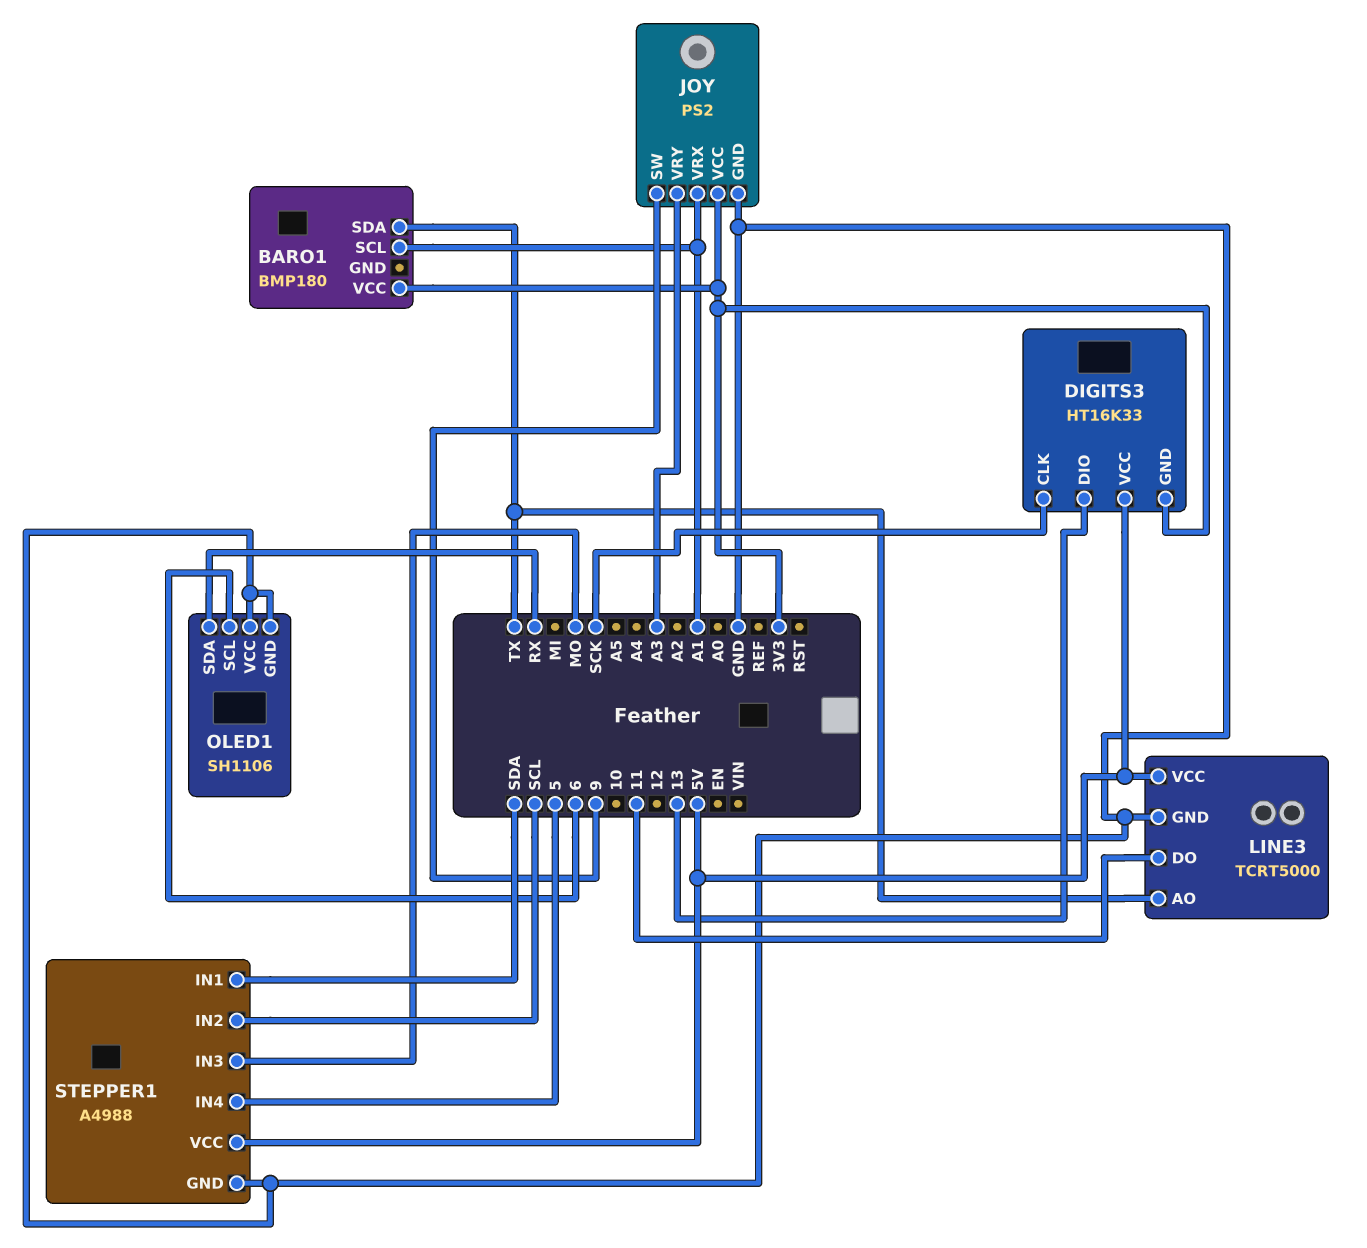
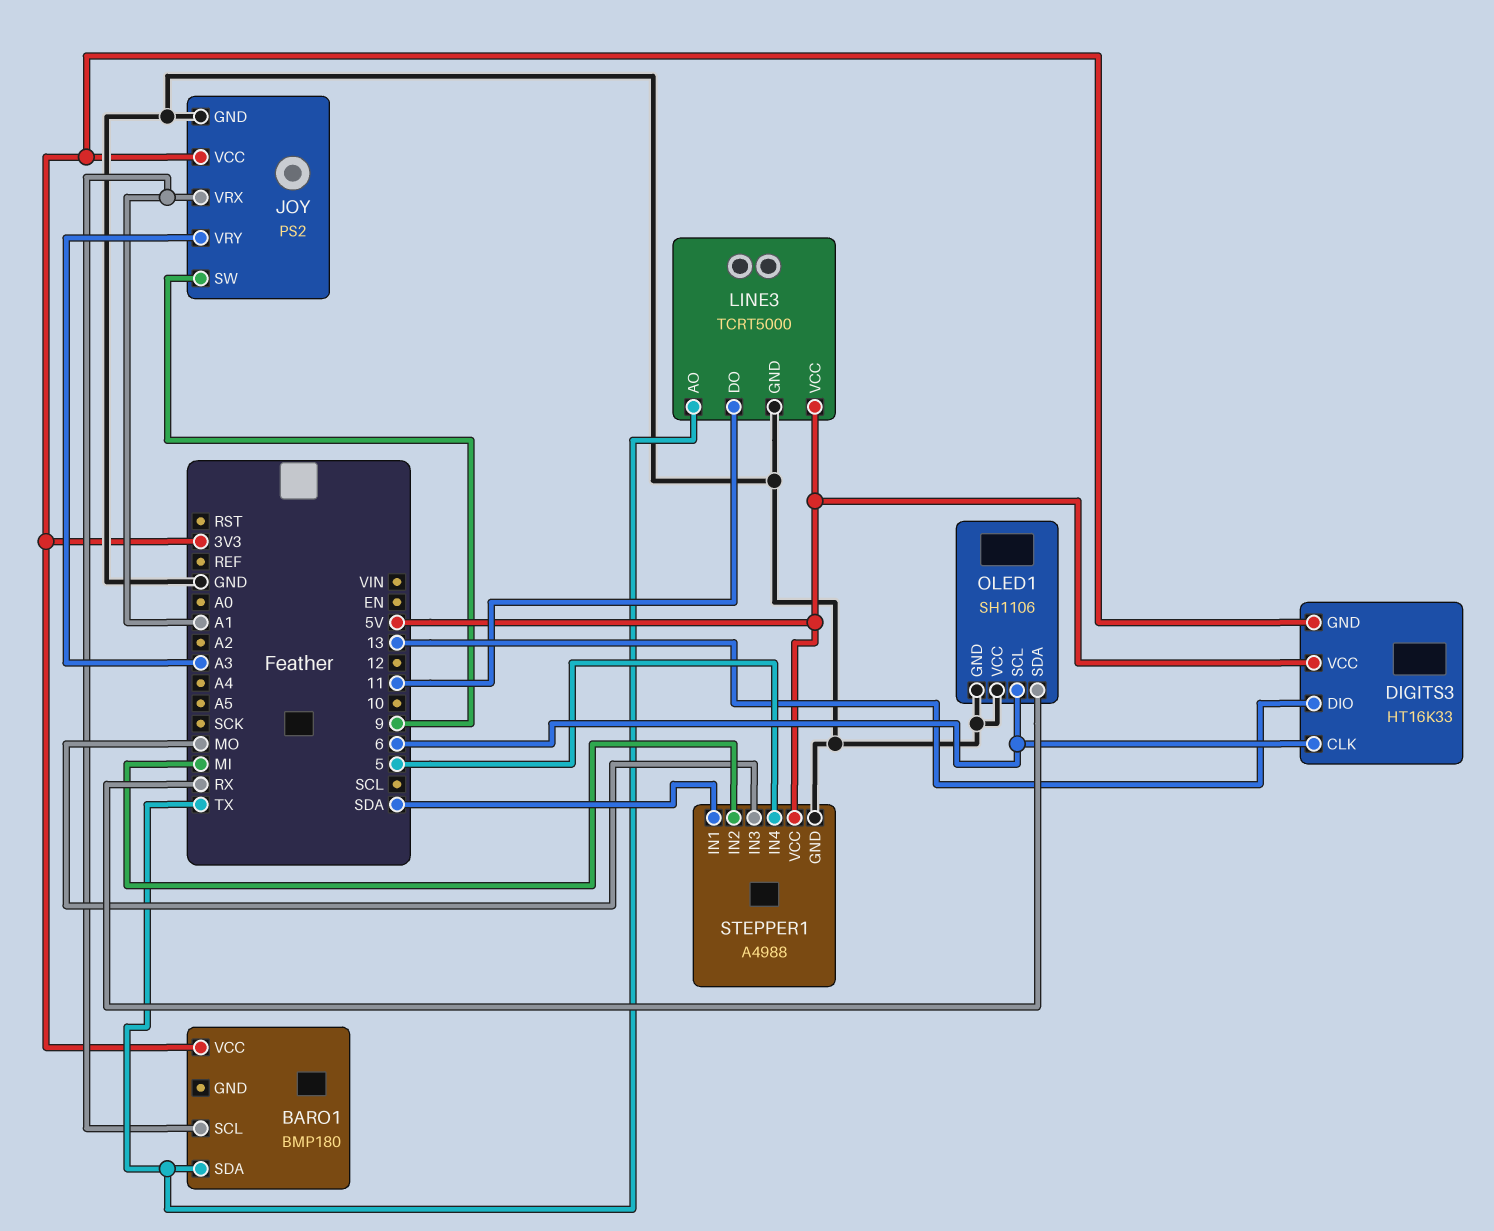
DIGITS3 pin CLK: SCK -> 6
STEPPER1 pin IN2: SCL -> MI

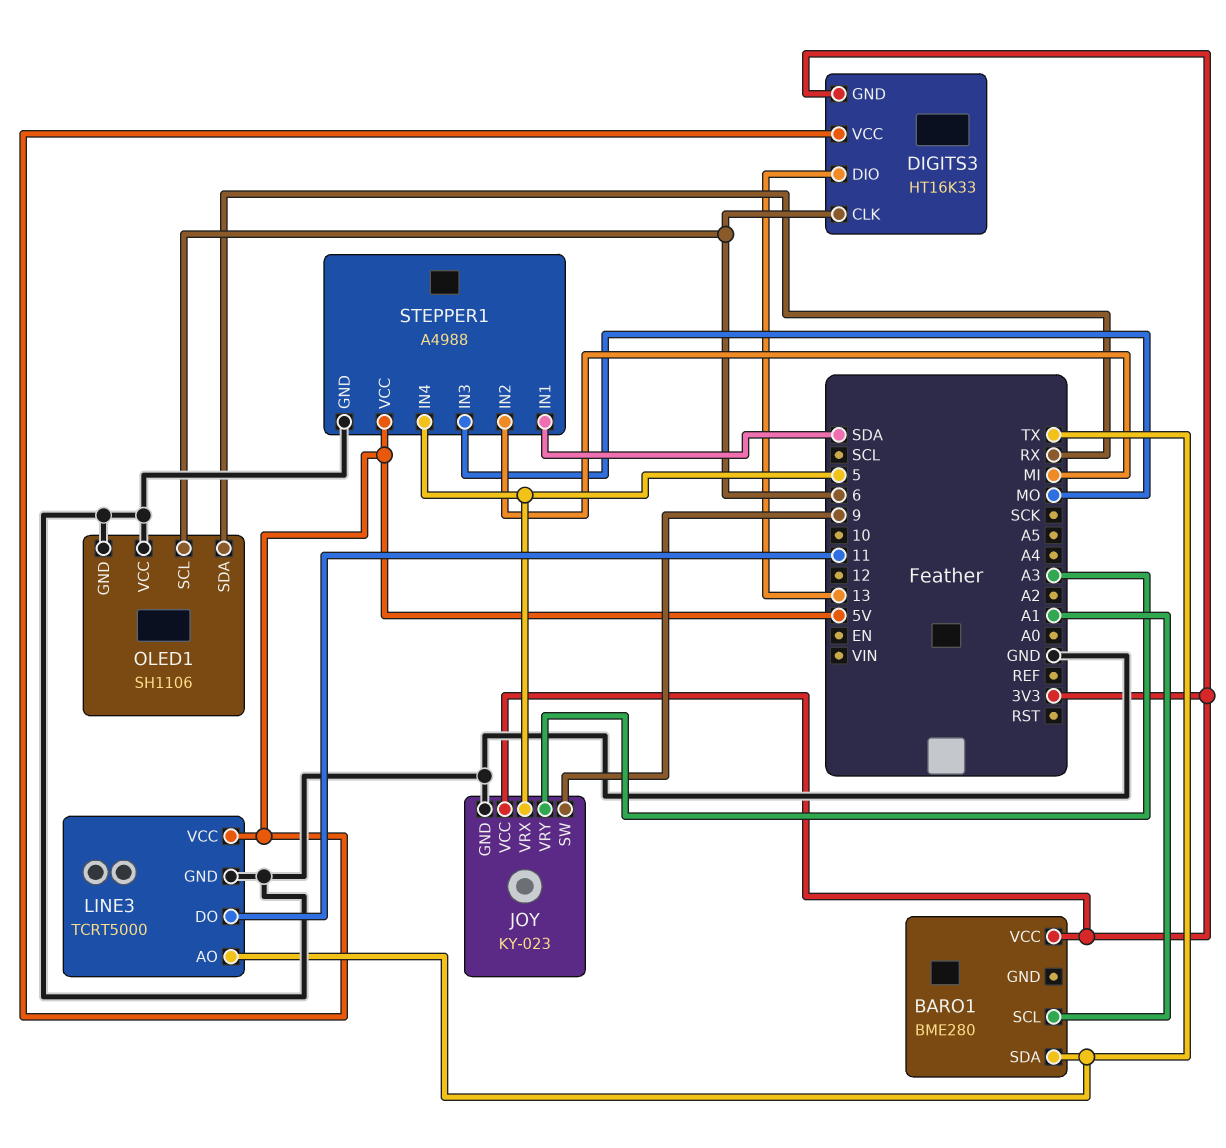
BARO1: BMP180 -> BME280
JOY: PS2 -> KY-023
JOY pin VRX: A1 -> 5

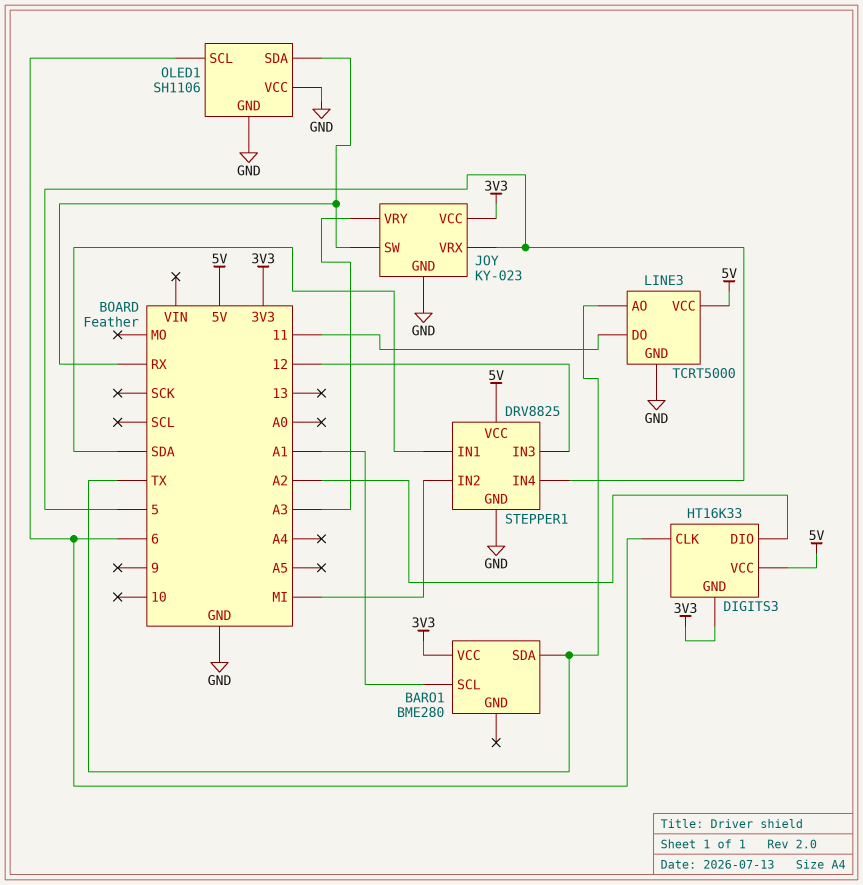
DIGITS3 pin DIO: 13 -> A2
JOY pin SW: 9 -> RX
STEPPER1: A4988 -> DRV8825
STEPPER1 pin IN3: MO -> 12

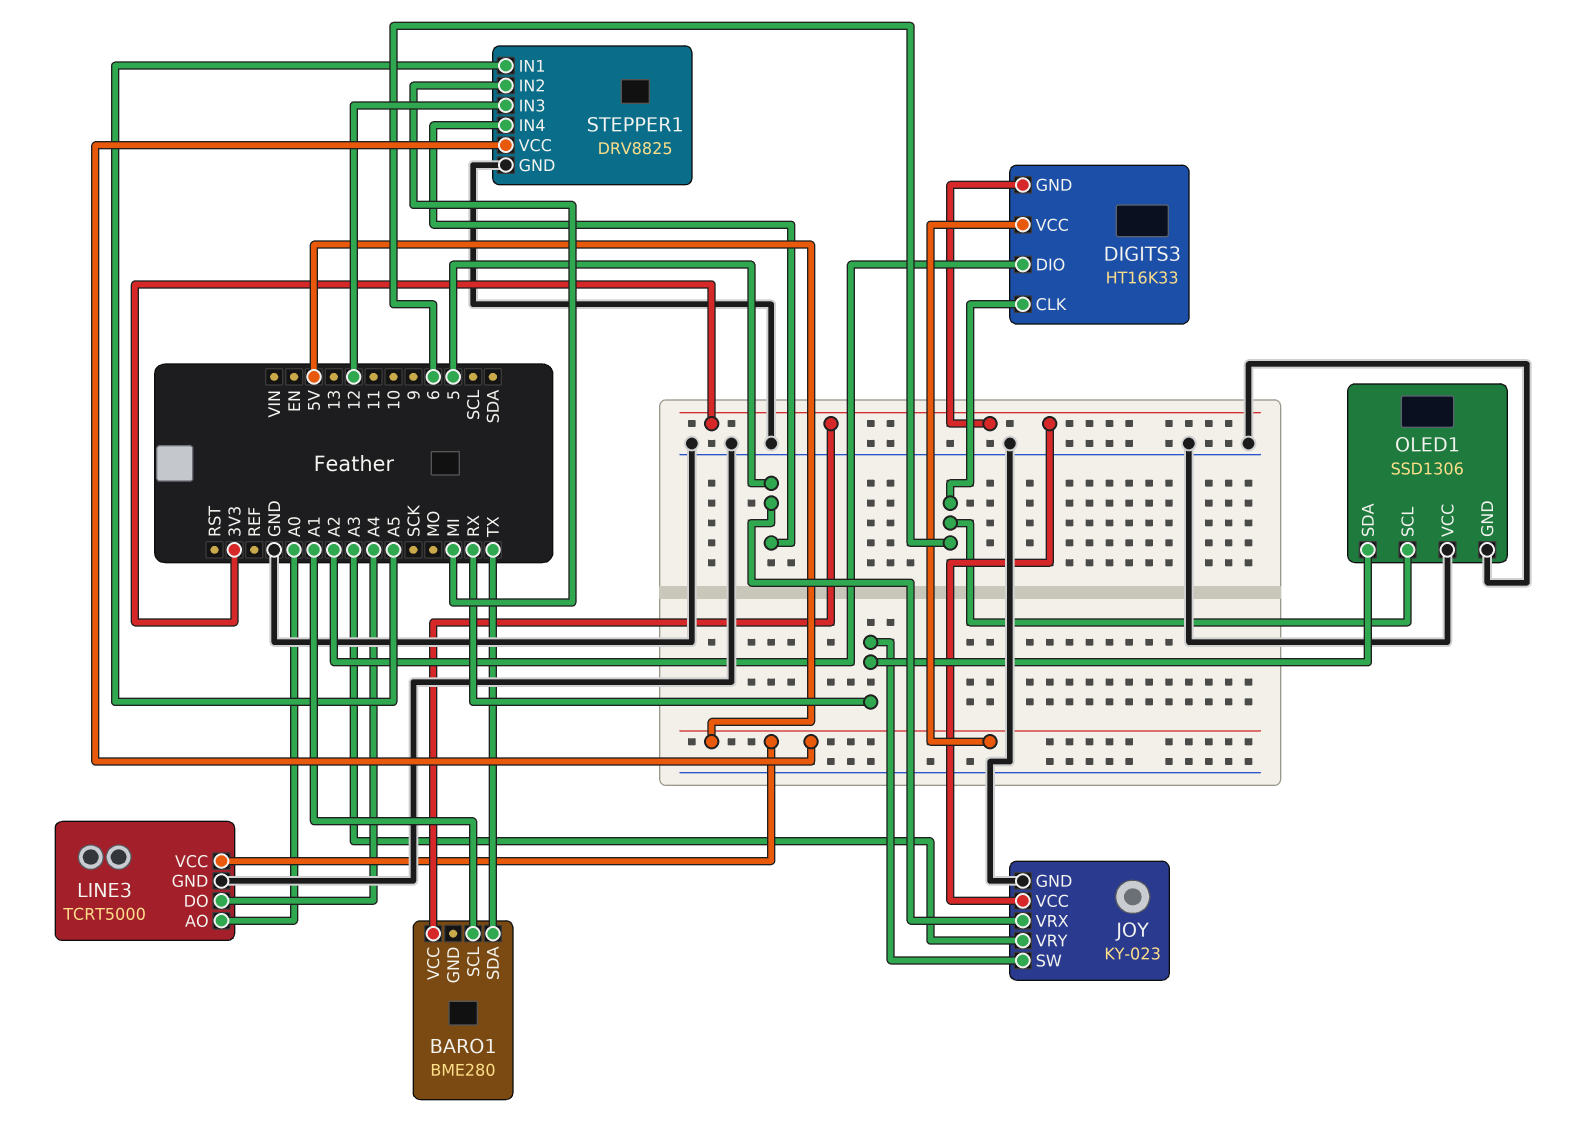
LINE3 pin AO: TX -> A0
LINE3 pin DO: 11 -> A4
OLED1: SH1106 -> SSD1306
STEPPER1 pin IN1: SDA -> A5

